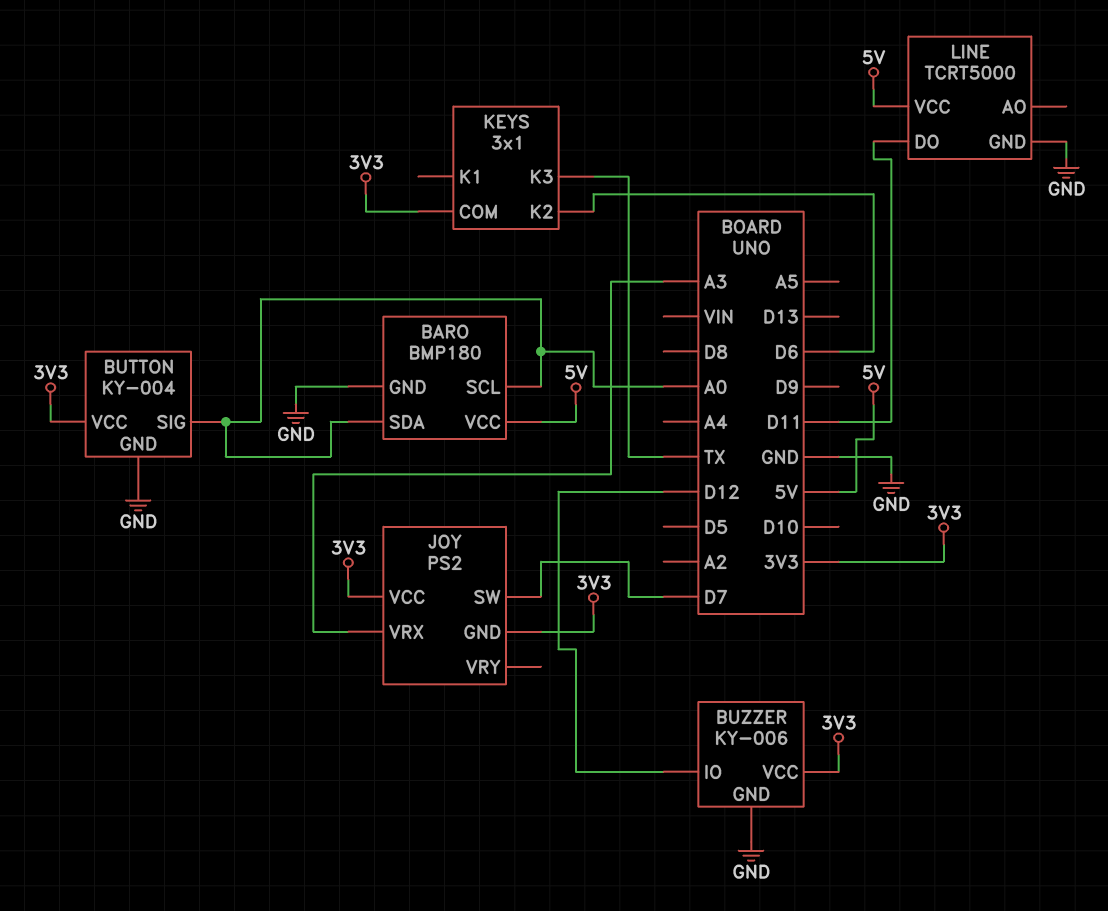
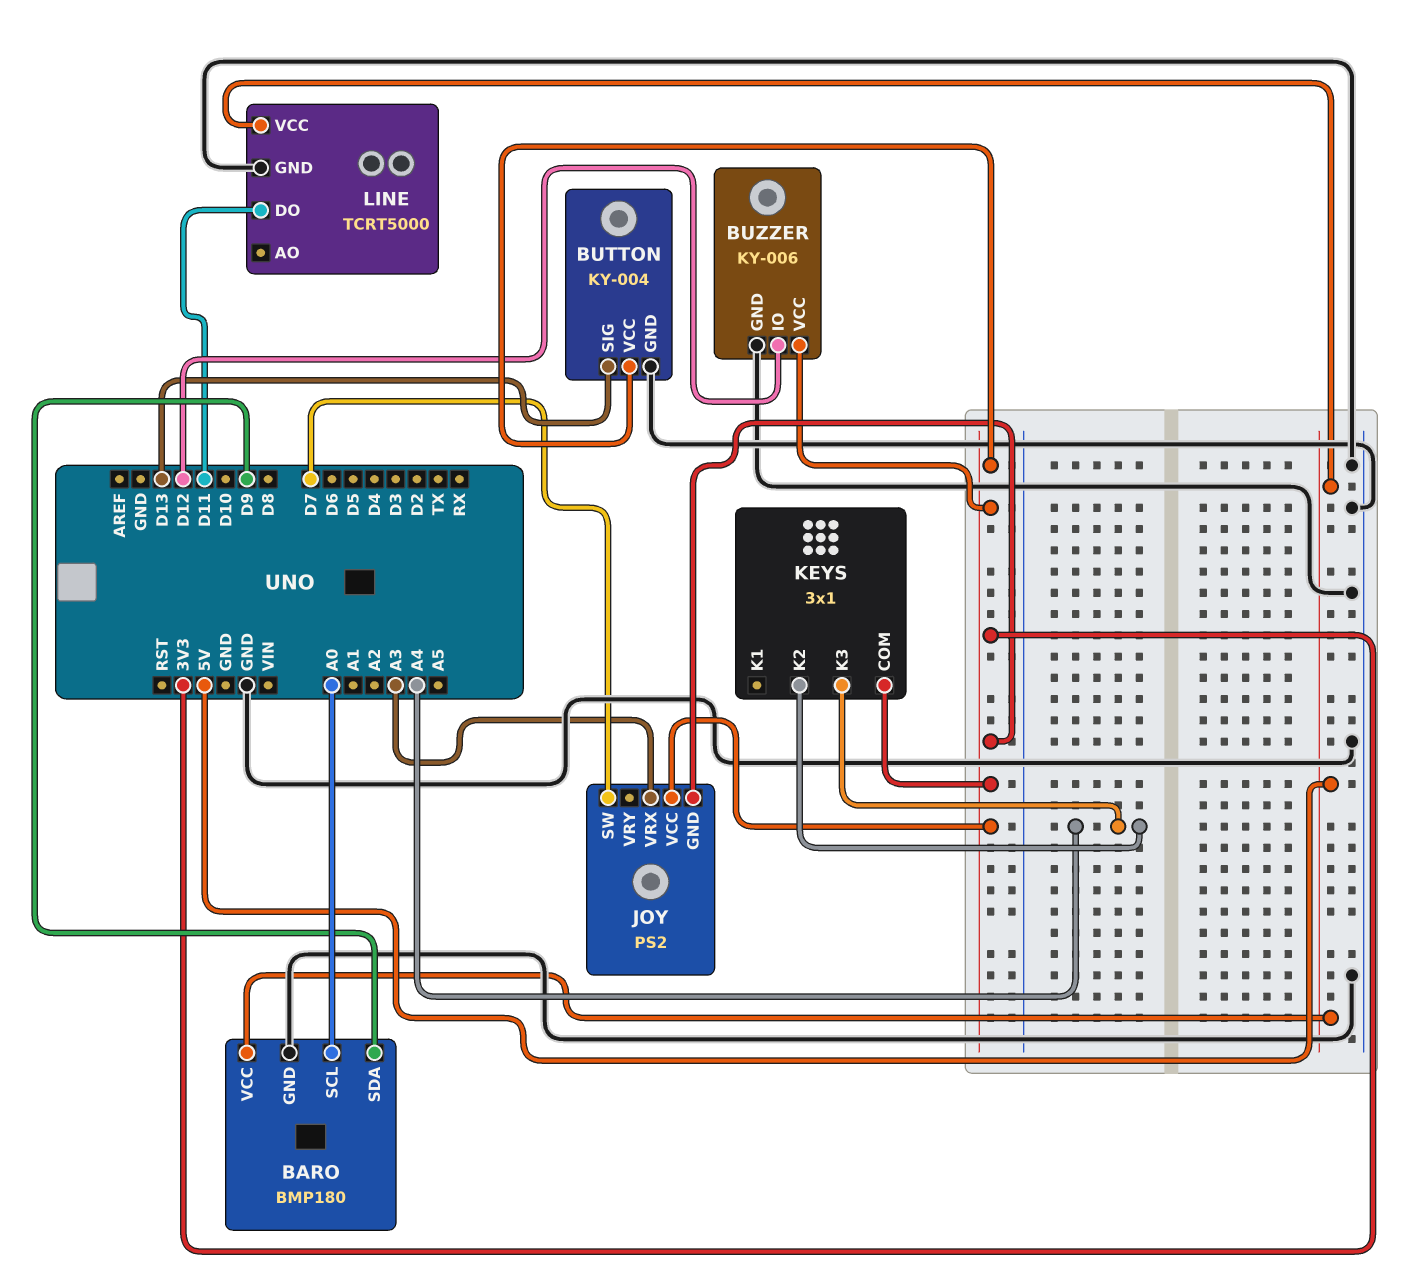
BARO pin SDA: A0 -> D9
BUTTON pin SIG: A0 -> D13
KEYS pin K2: D6 -> A4
KEYS pin K3: TX -> A4

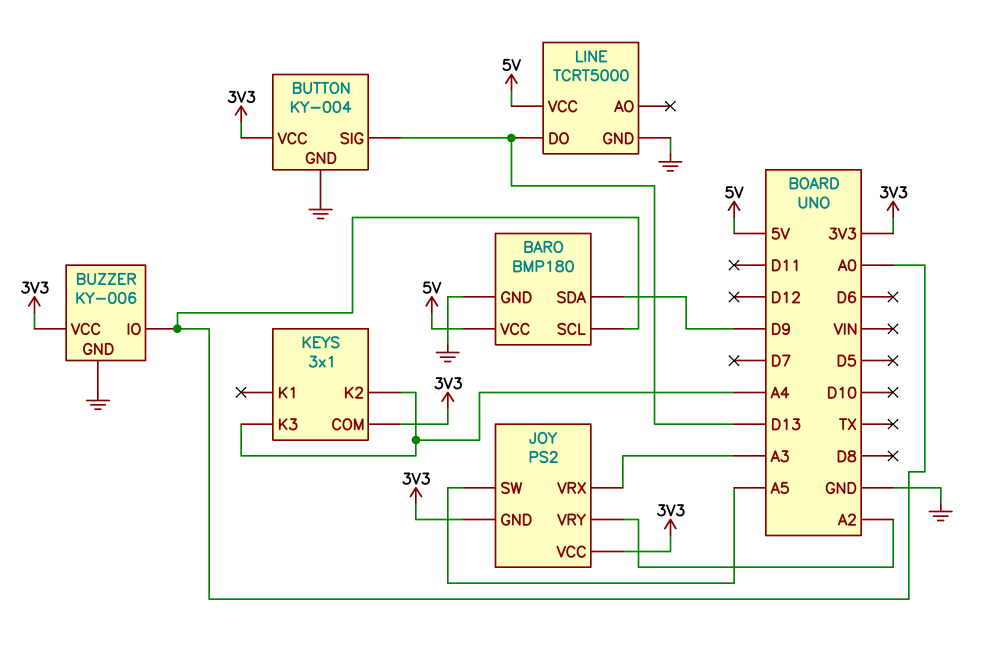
BUZZER pin IO: D12 -> A0
JOY pin SW: D7 -> A5
JOY pin VRY: none -> A2
LINE pin DO: D11 -> D13

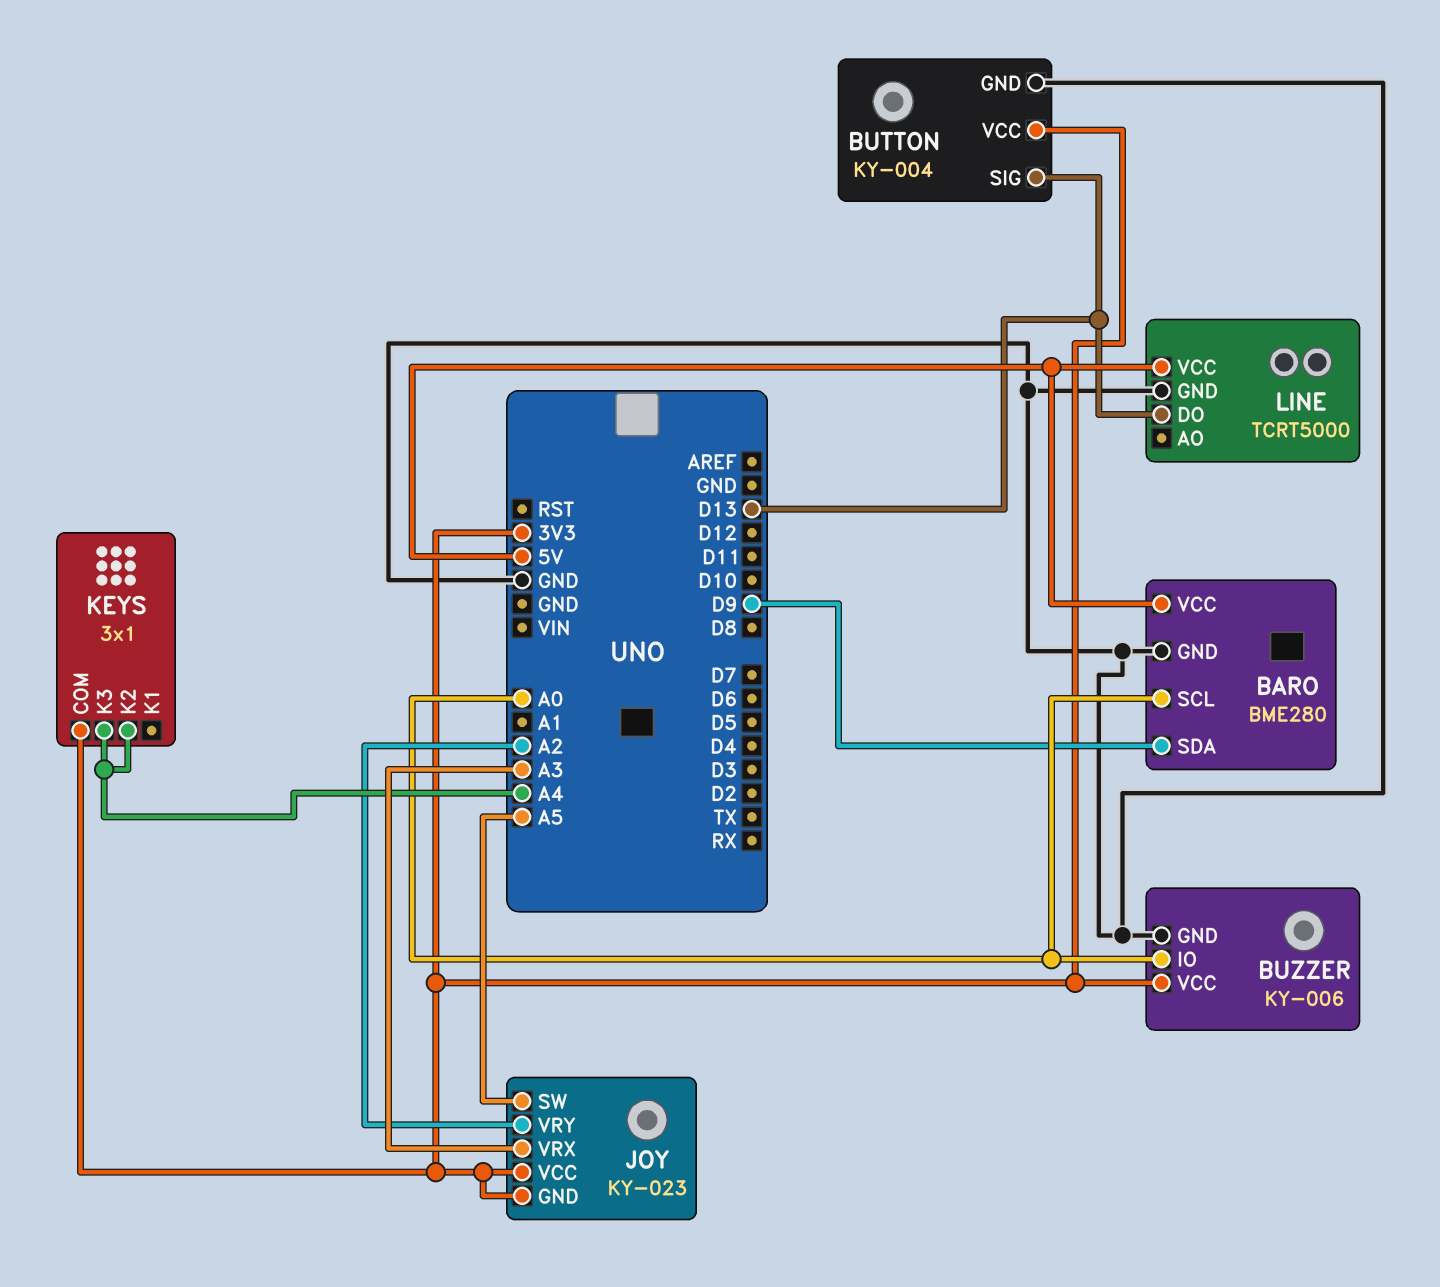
BARO: BMP180 -> BME280
JOY: PS2 -> KY-023

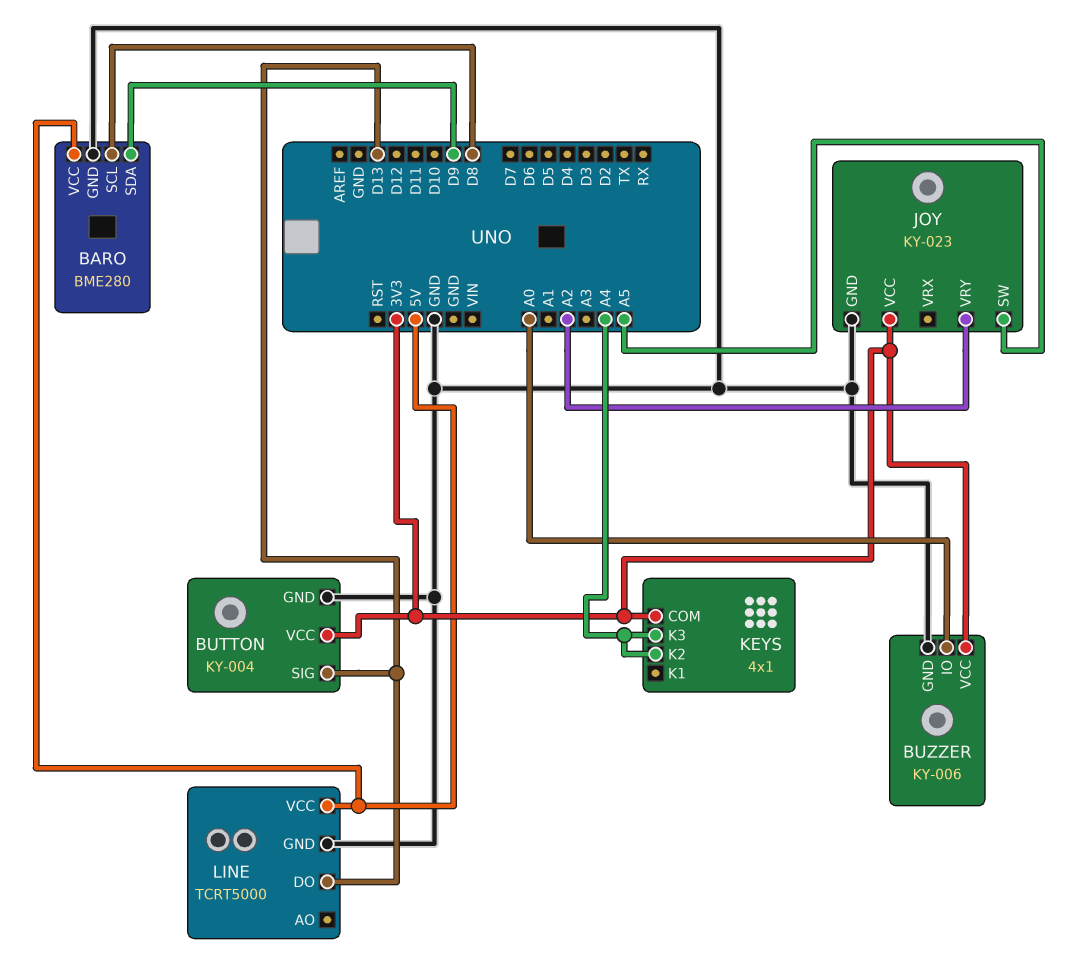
BARO pin SCL: A0 -> D8
JOY pin GND: 3V3 -> GND
JOY pin VRX: A3 -> none
KEYS: 3x1 -> 4x1

